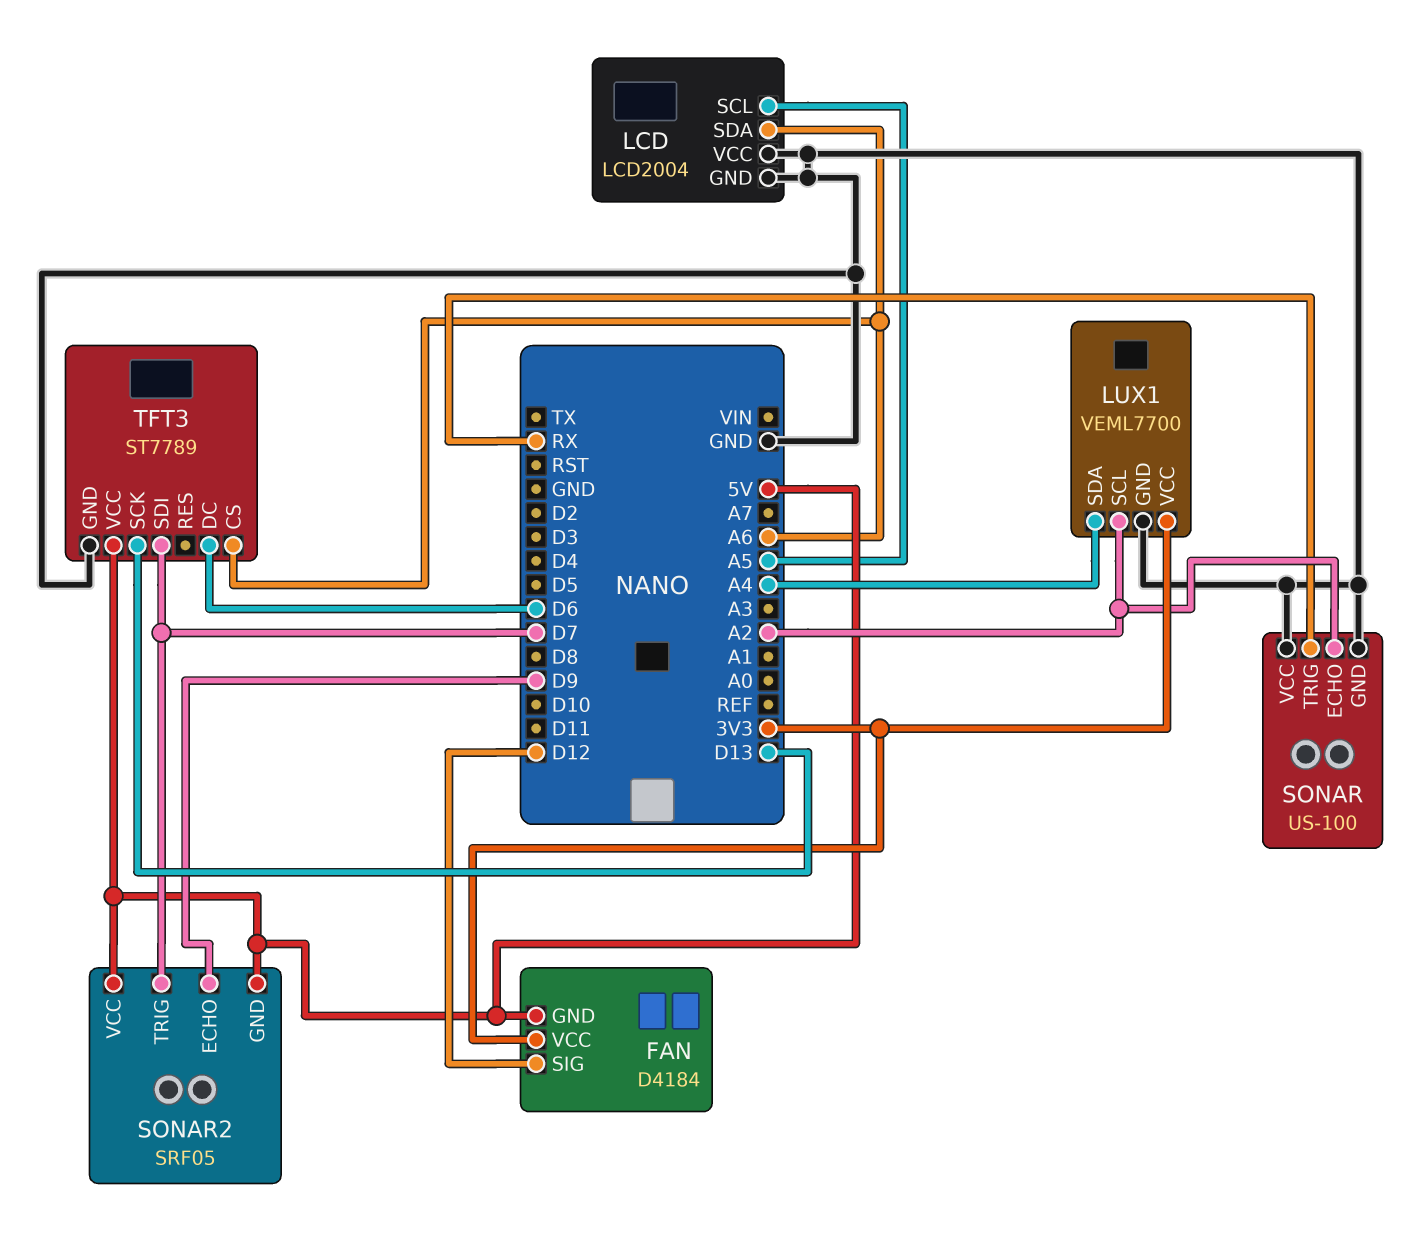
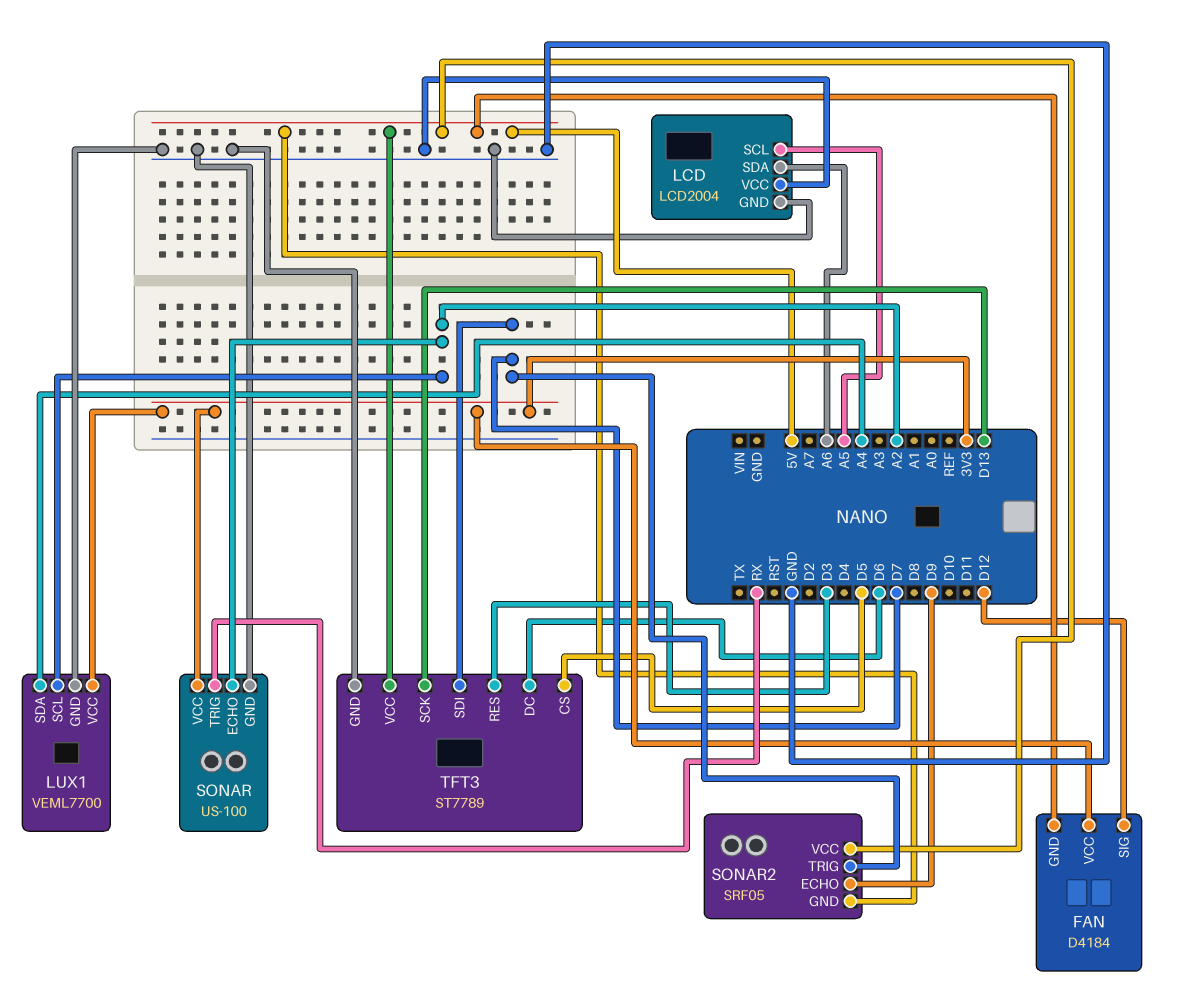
SONAR pin VCC: GND -> 3V3
TFT3 pin CS: A6 -> D5
TFT3 pin RES: none -> D3

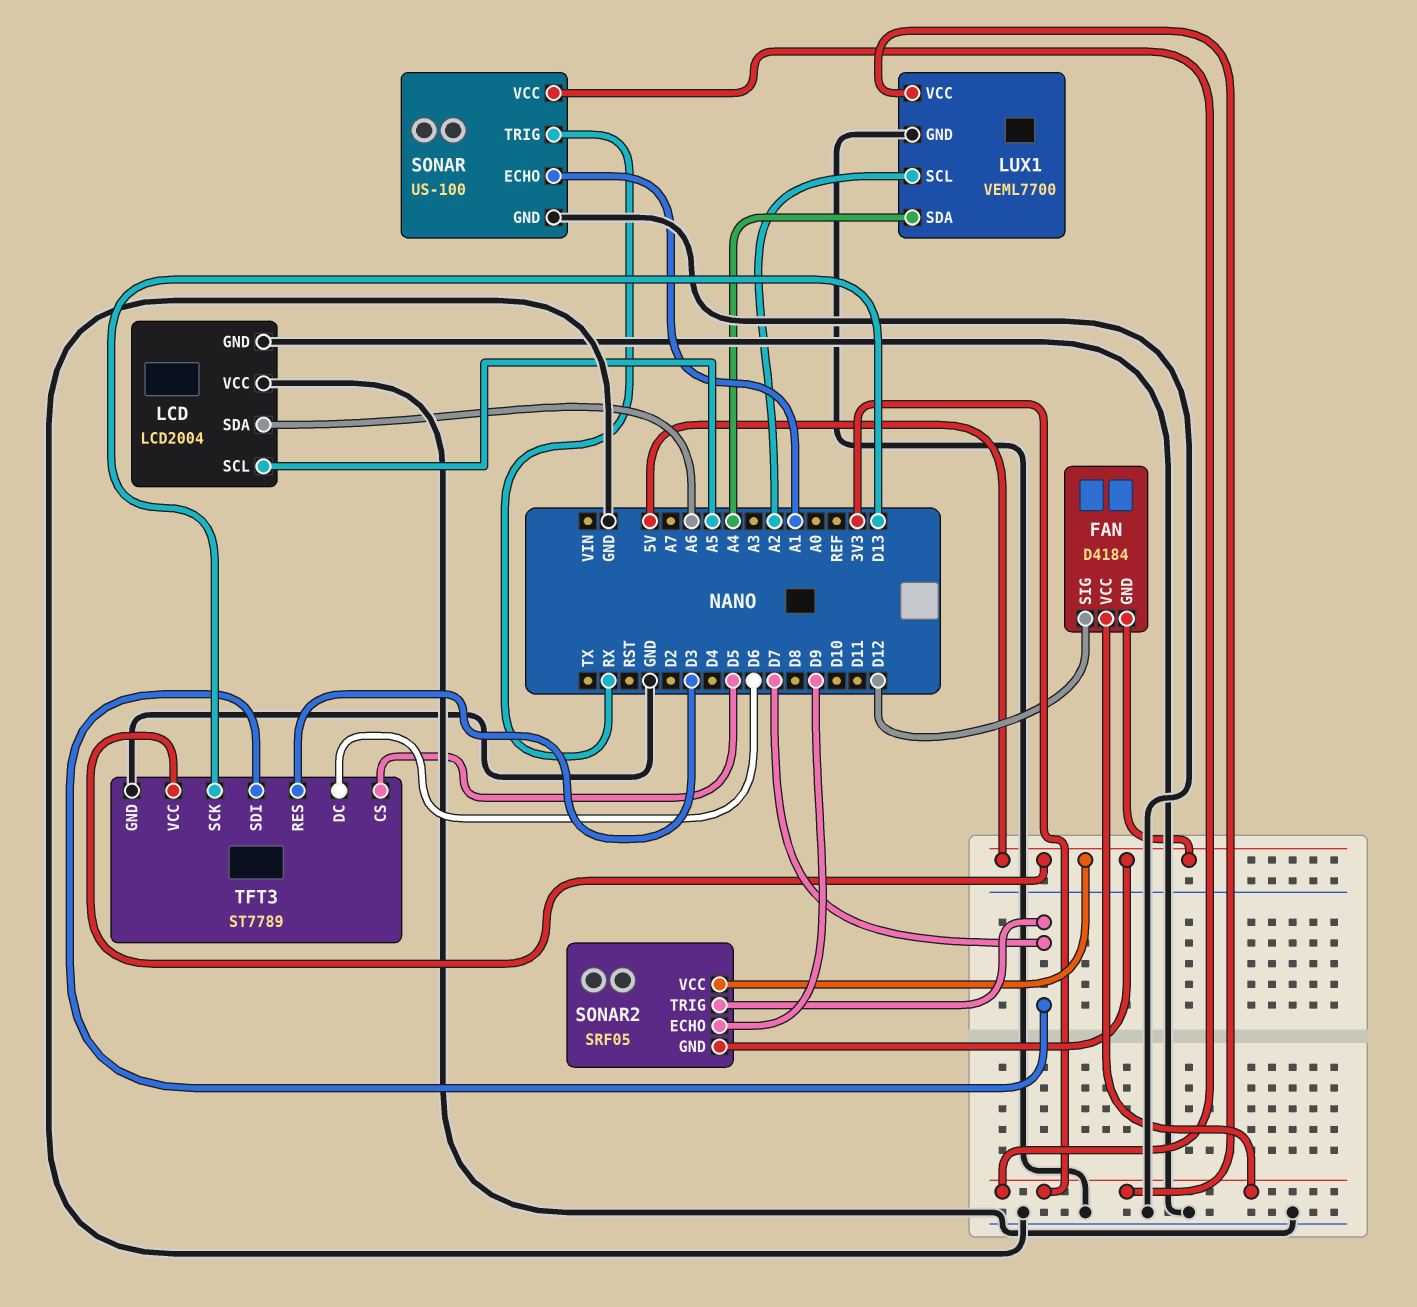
SONAR pin ECHO: A2 -> A1

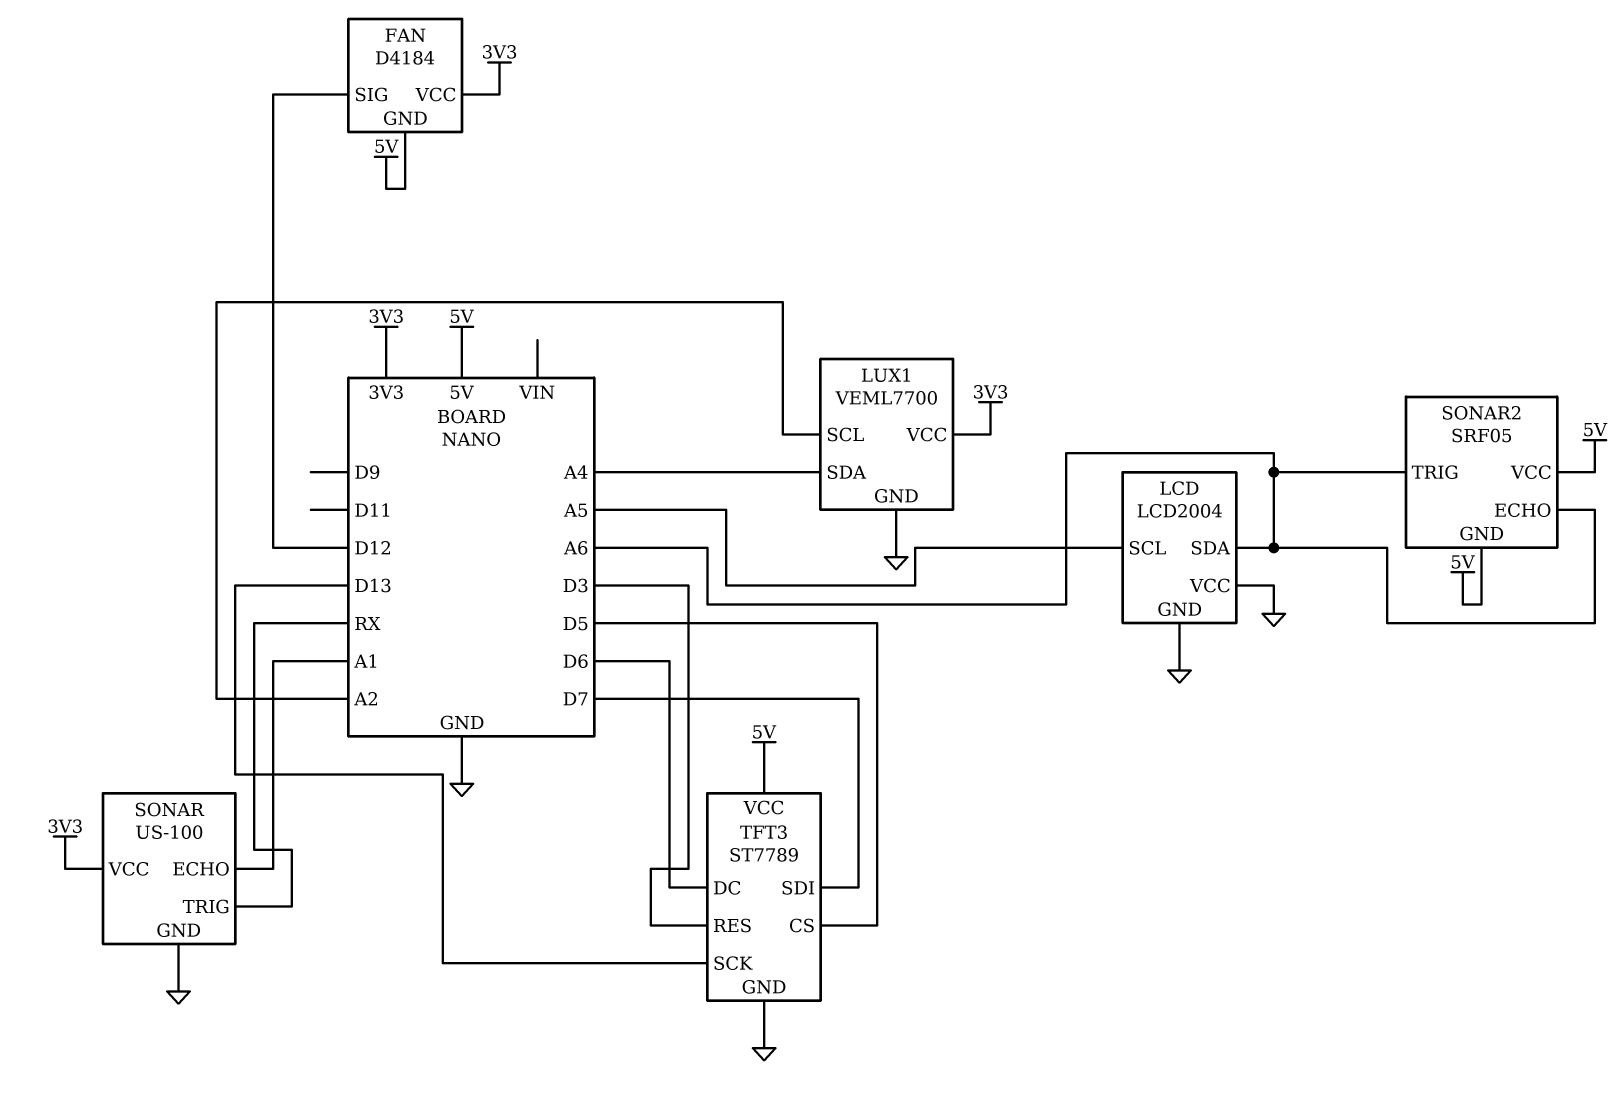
SONAR2 pin ECHO: D9 -> A6
SONAR2 pin TRIG: D7 -> A6

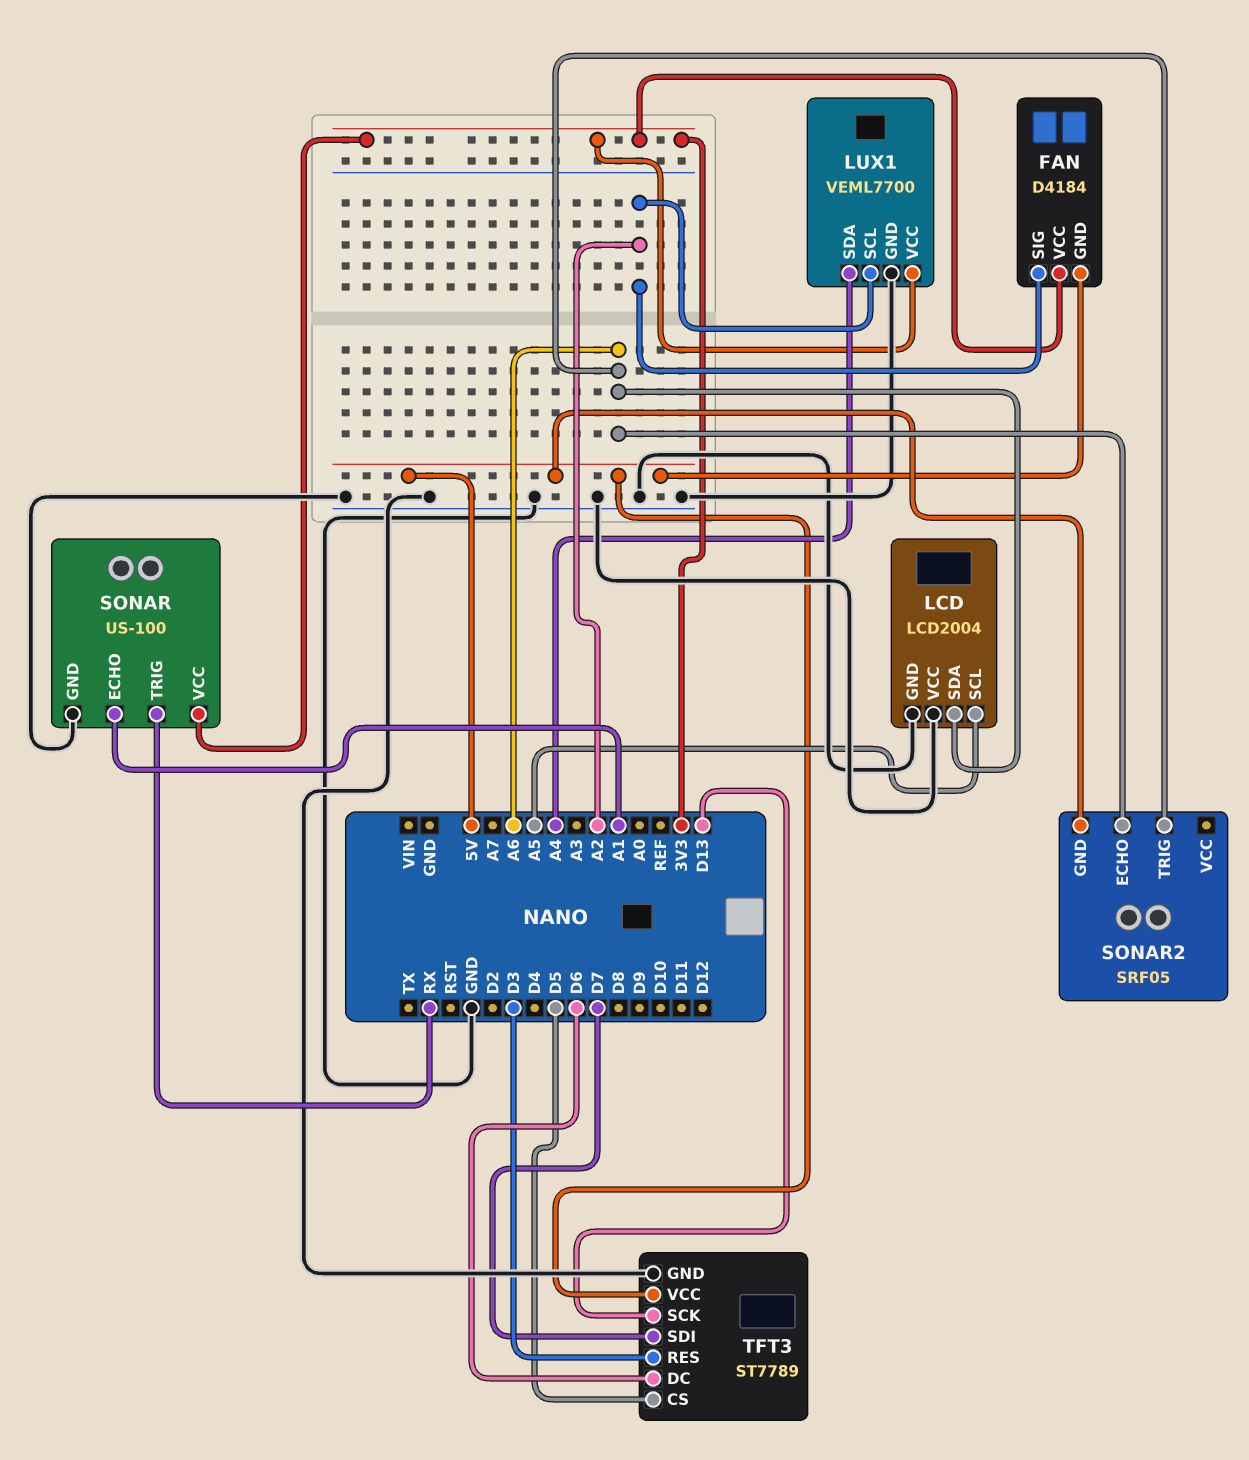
FAN pin SIG: D12 -> A2
SONAR2 pin VCC: 5V -> none

